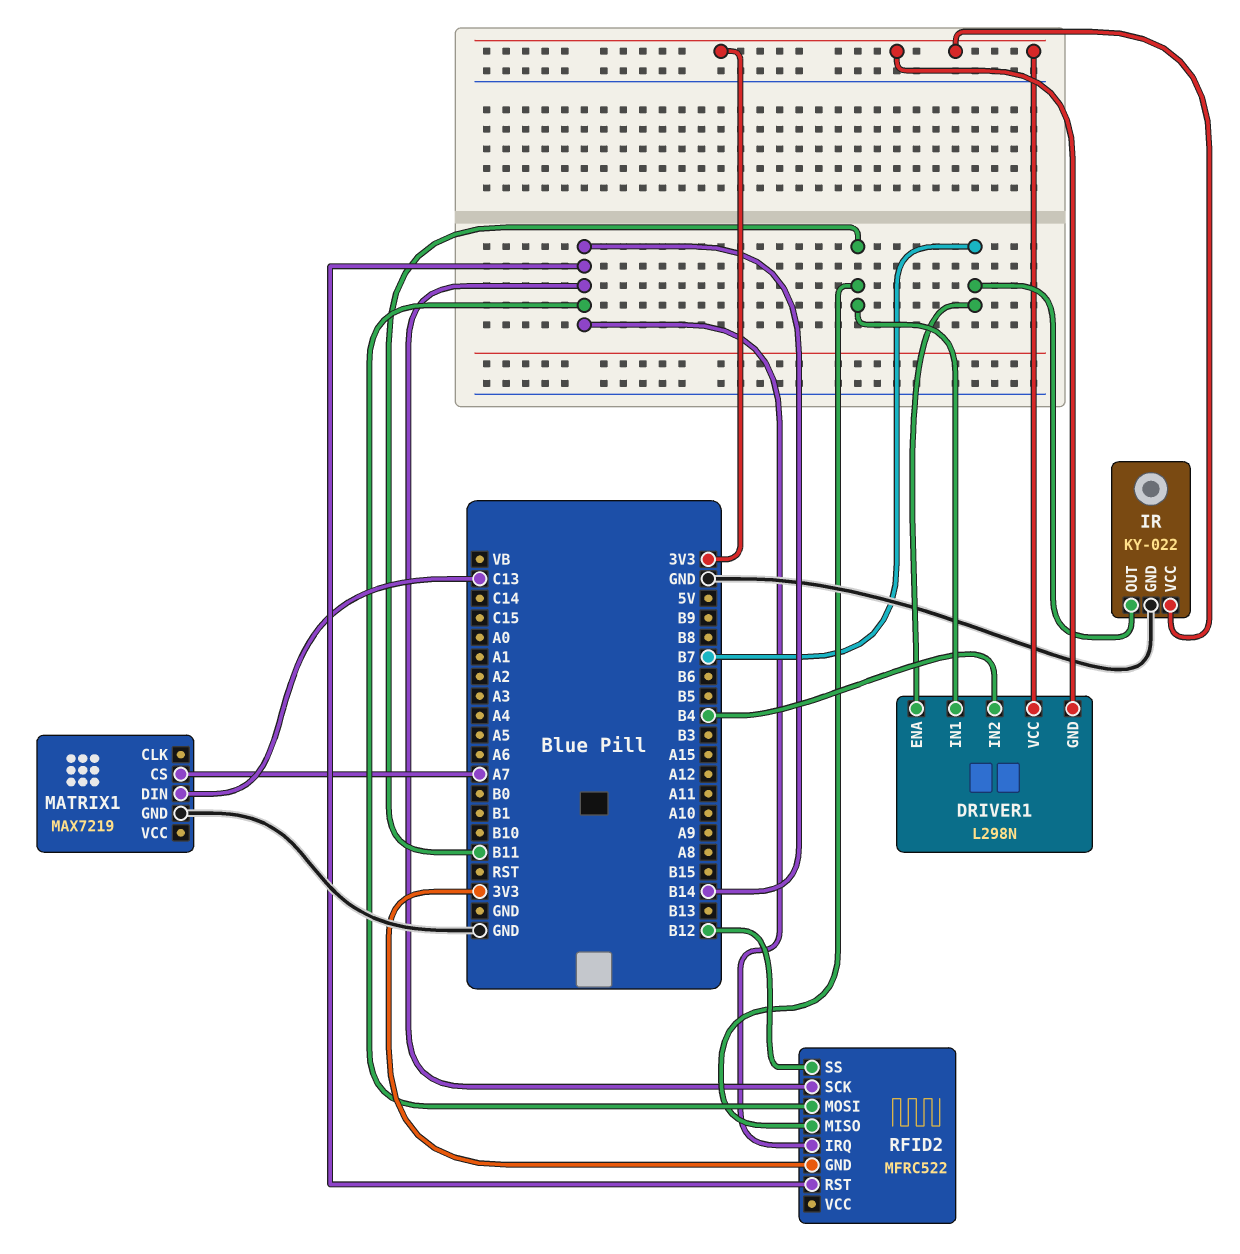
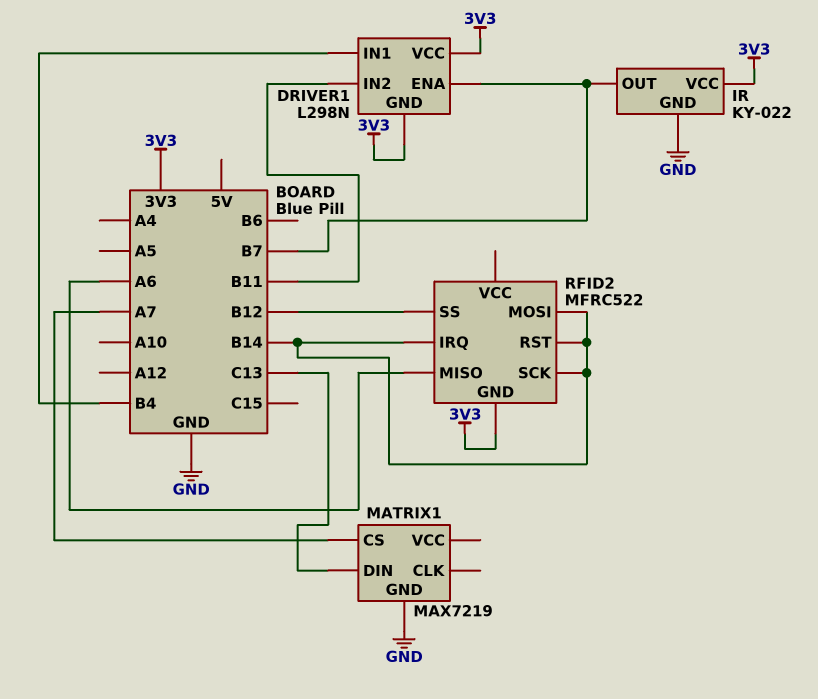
DRIVER1 pin IN1: B11 -> B4
DRIVER1 pin IN2: B4 -> B11
RFID2 pin MISO: B11 -> A6

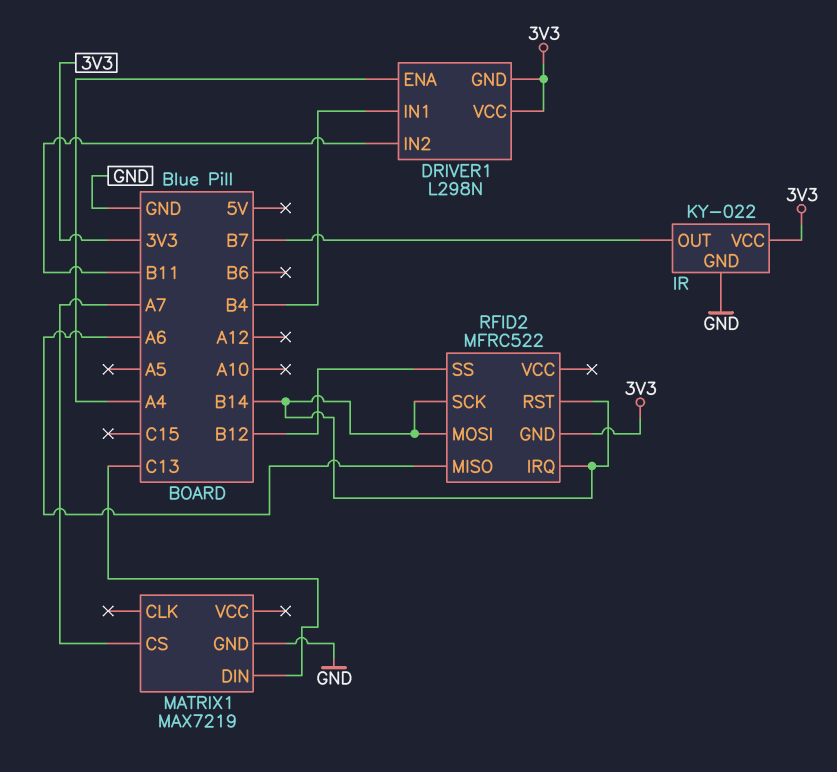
DRIVER1 pin ENA: B7 -> A4

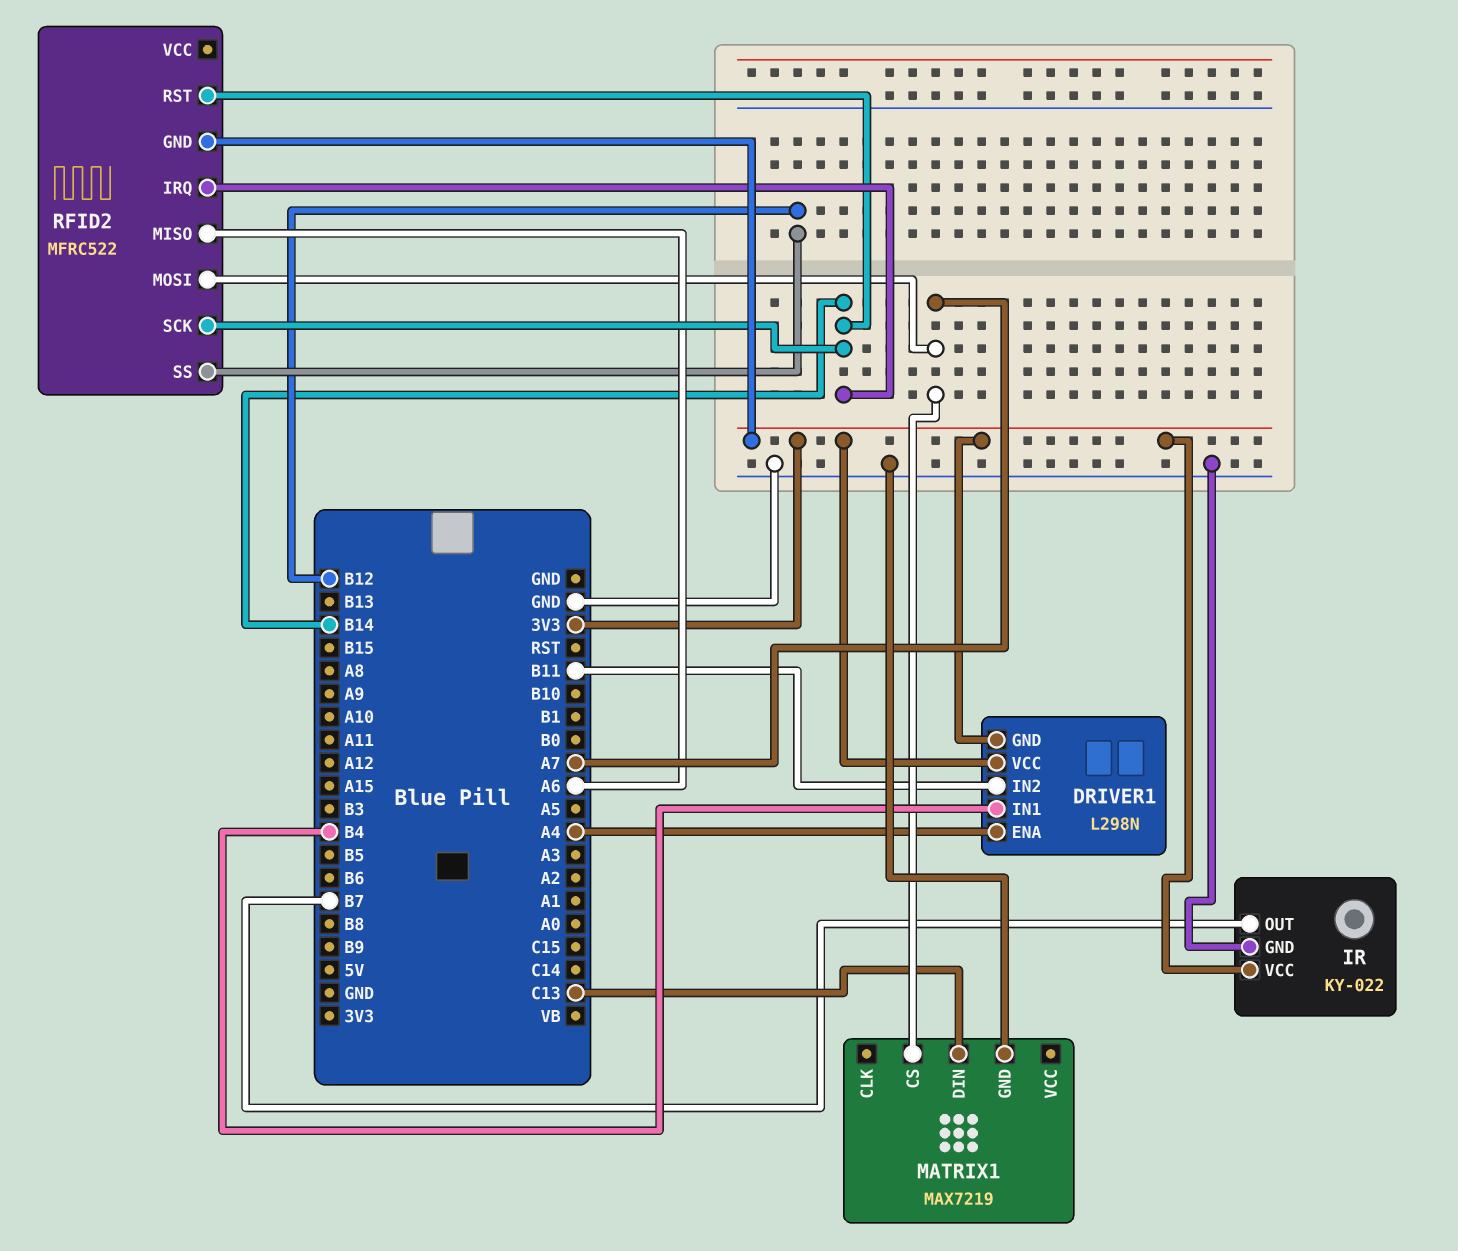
RFID2 pin MOSI: B14 -> A7

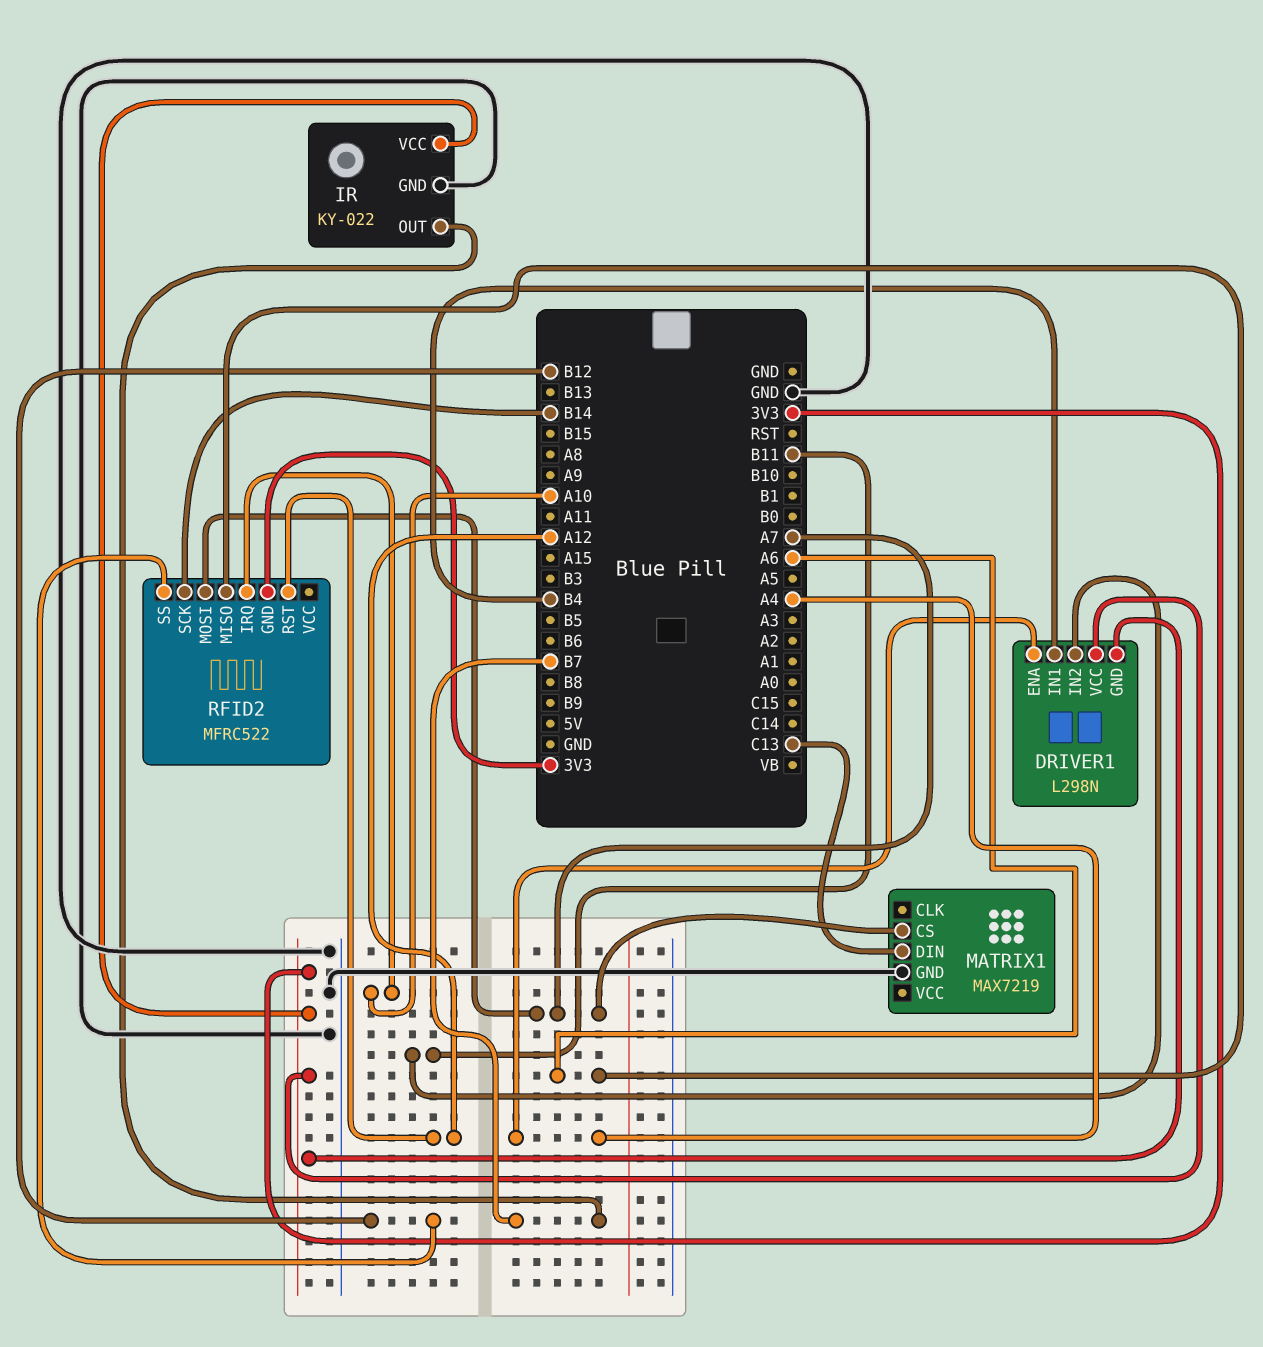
RFID2 pin IRQ: B14 -> A10
RFID2 pin RST: B14 -> A12

